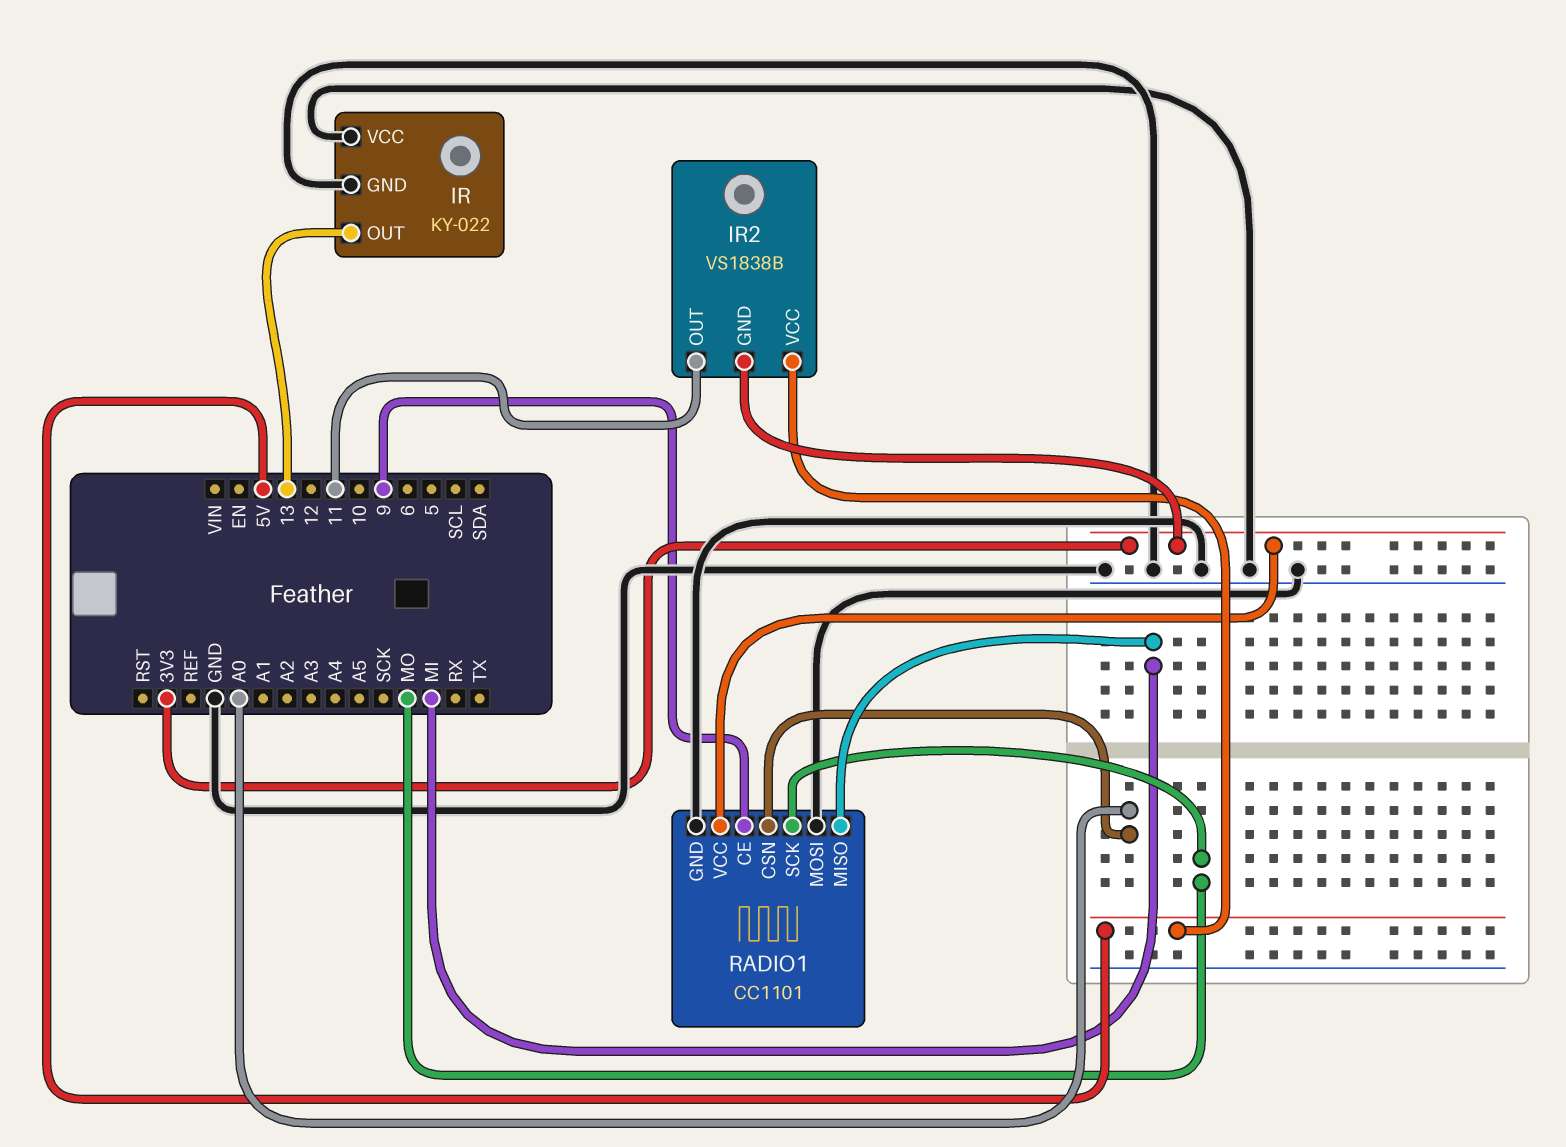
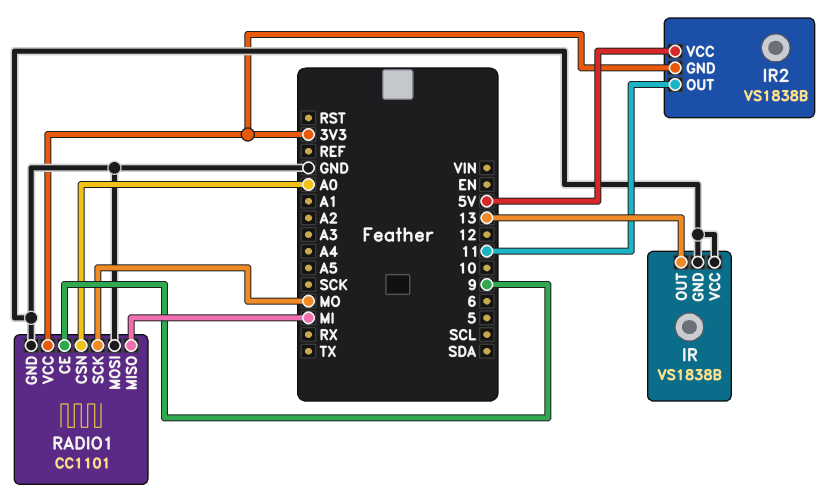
IR: KY-022 -> VS1838B

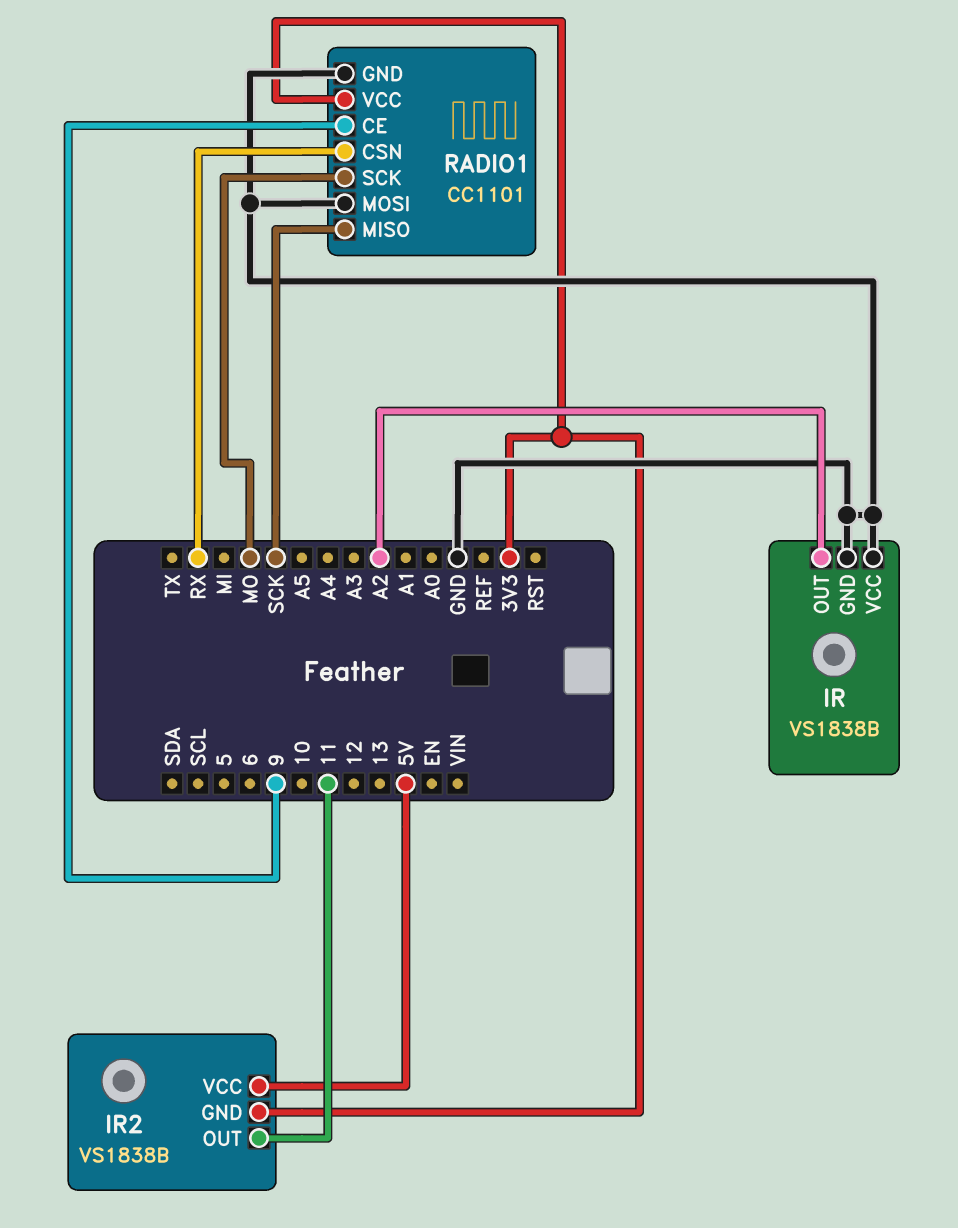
IR pin OUT: 13 -> A2
RADIO1 pin CSN: A0 -> RX
RADIO1 pin MISO: MI -> SCK

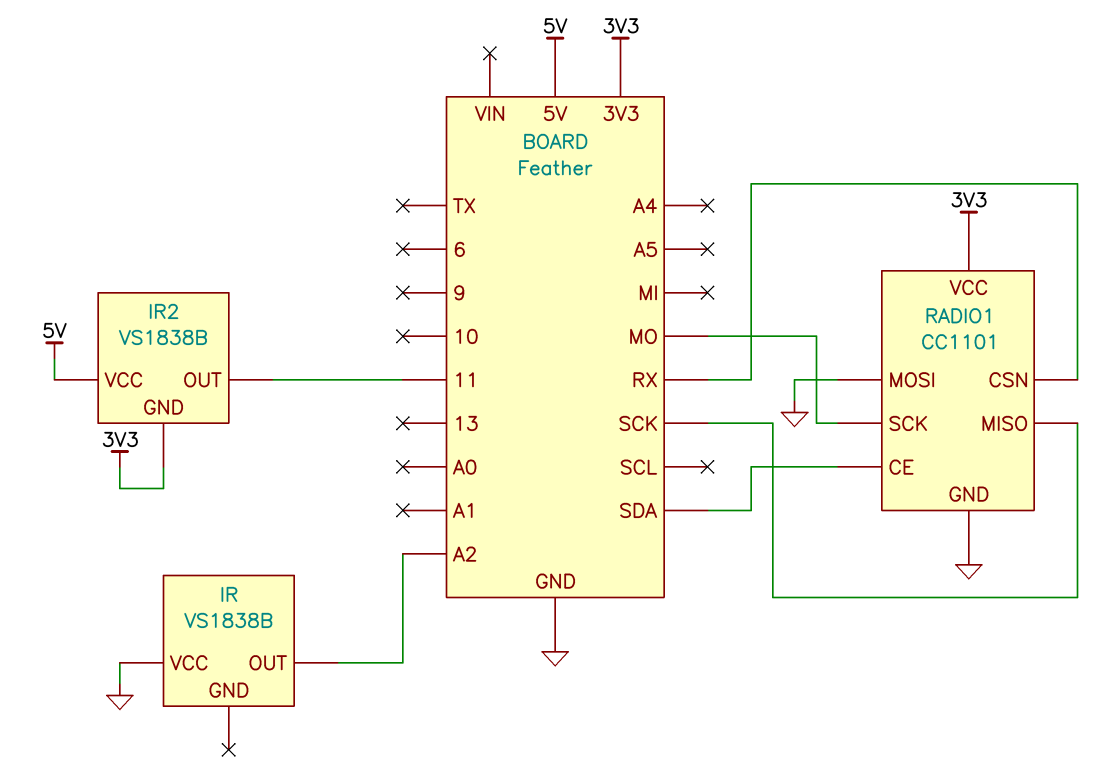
IR pin GND: GND -> none
RADIO1 pin CE: 9 -> SDA

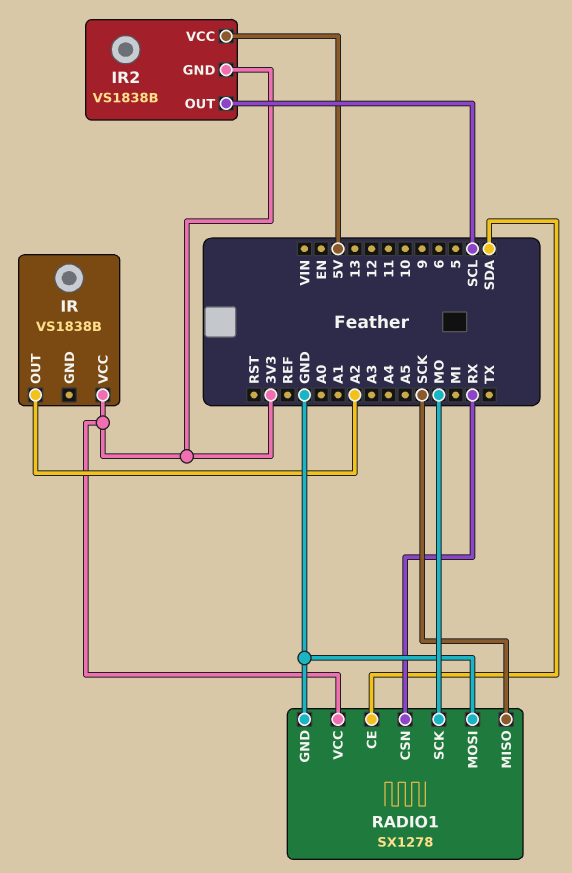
IR pin VCC: GND -> 3V3
IR2 pin OUT: 11 -> SCL
RADIO1: CC1101 -> SX1278

